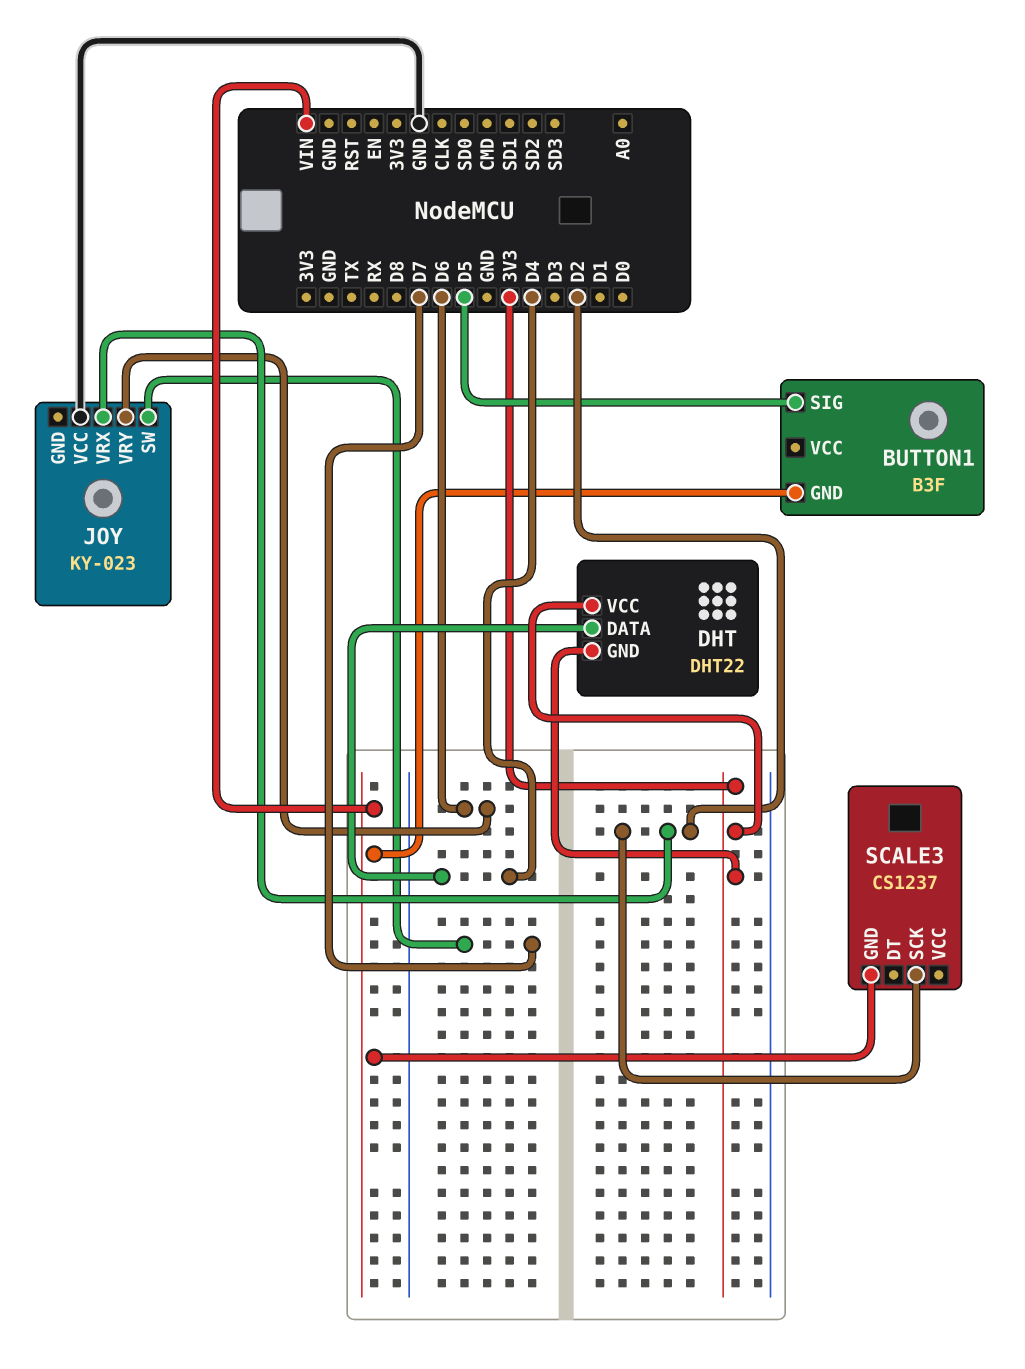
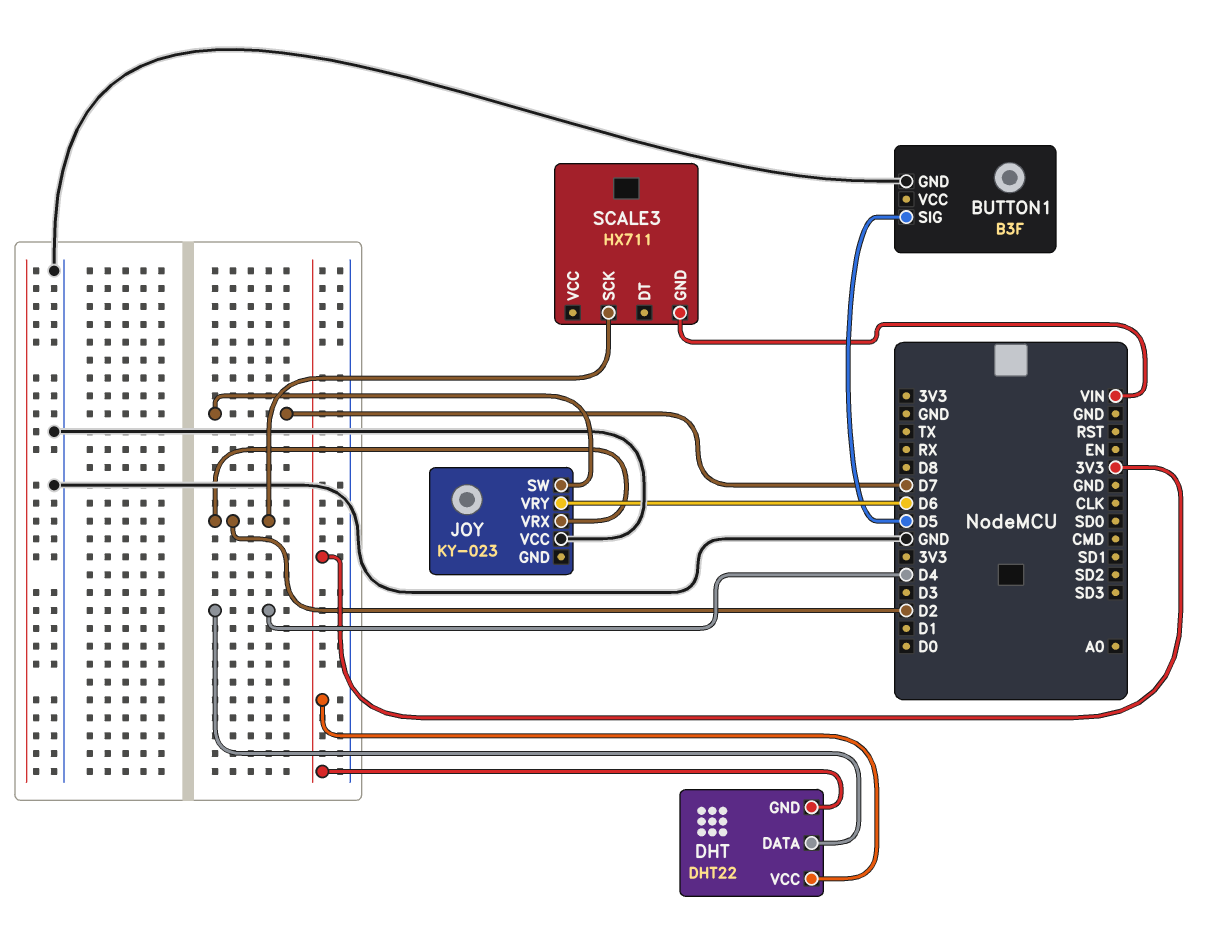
BUTTON1 pin GND: VIN -> GND
SCALE3: CS1237 -> HX711

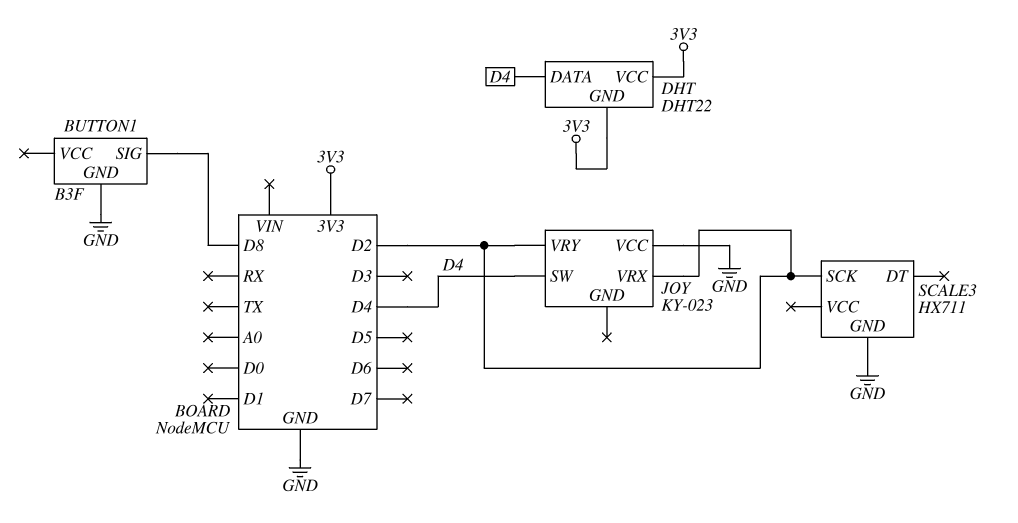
BUTTON1 pin SIG: D5 -> D8
JOY pin SW: D7 -> D4
JOY pin VRY: D6 -> D2
SCALE3 pin GND: VIN -> GND

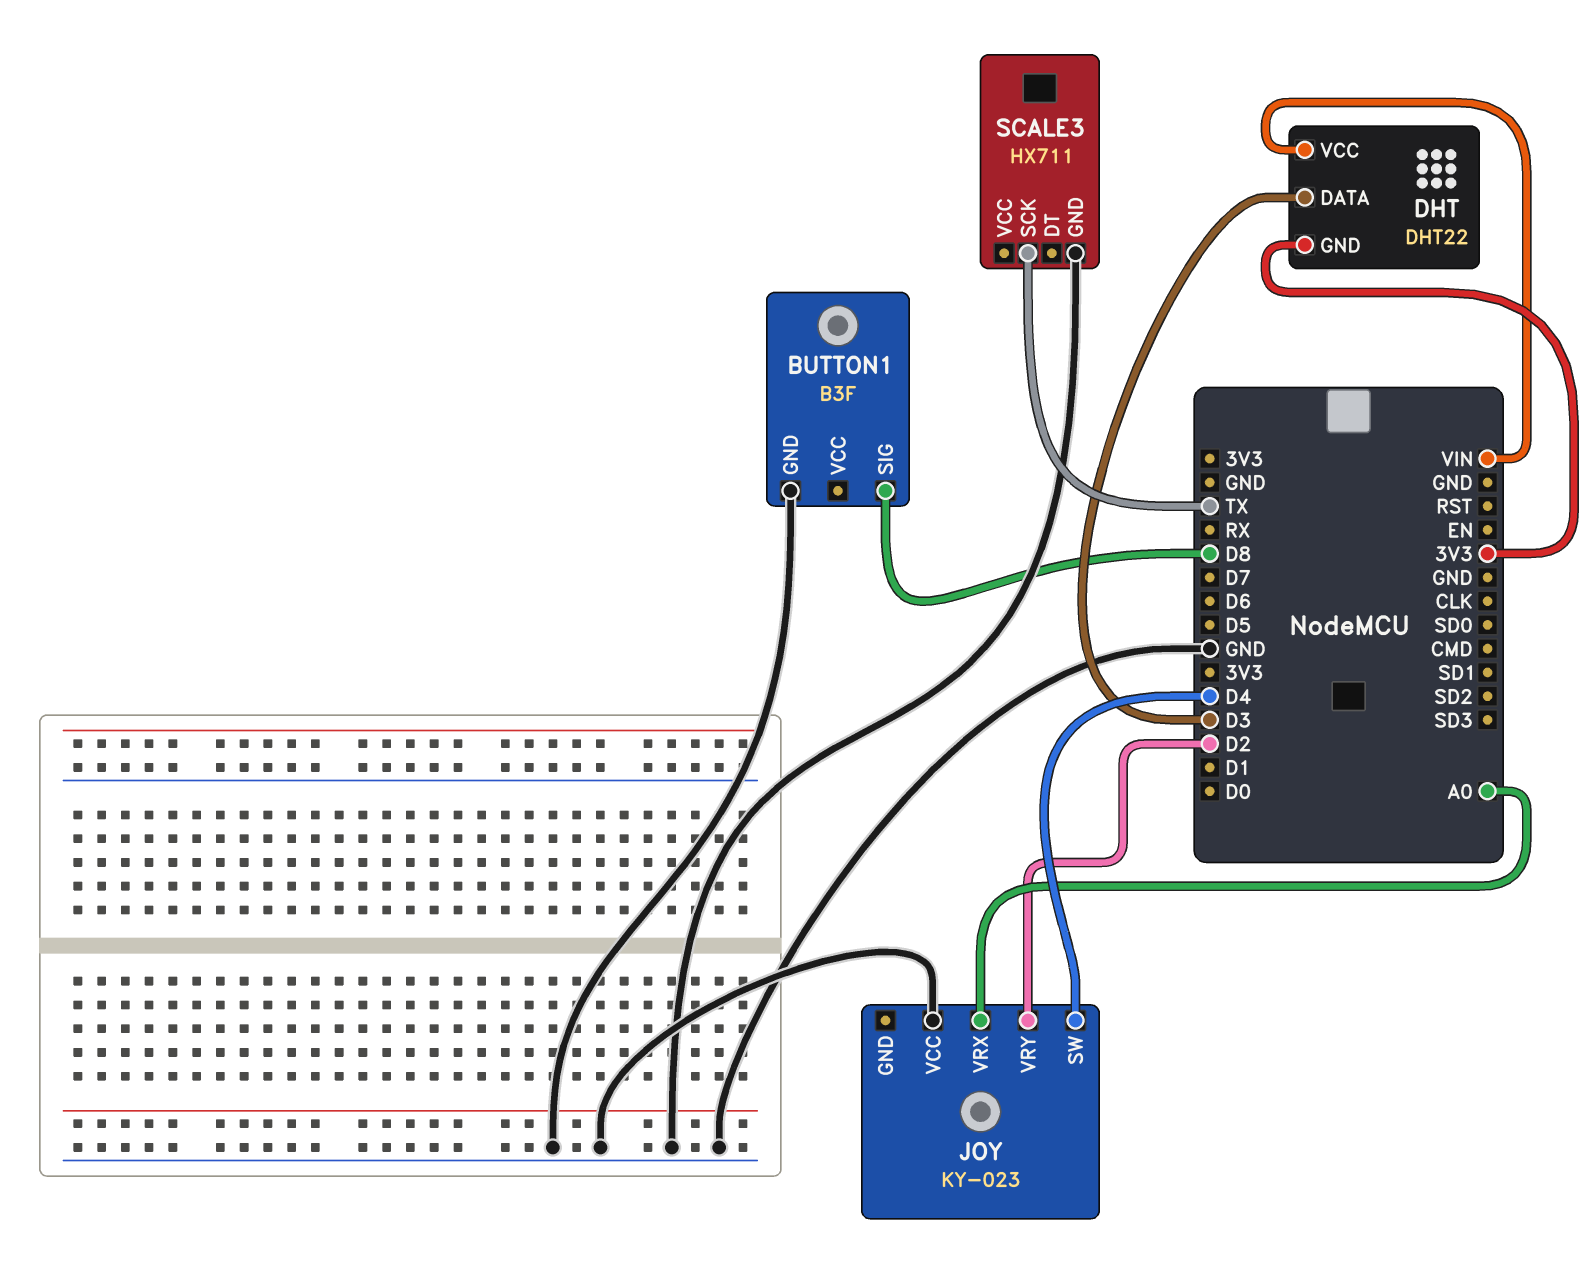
DHT pin DATA: D4 -> D3
DHT pin VCC: 3V3 -> VIN
JOY pin VRX: D2 -> A0
SCALE3 pin SCK: D2 -> TX

